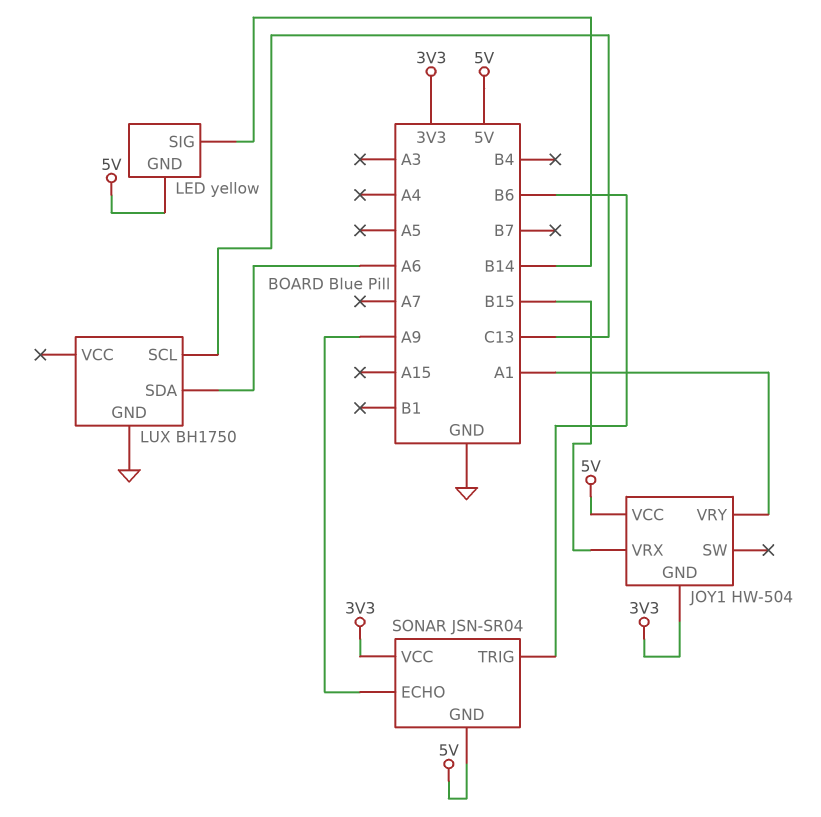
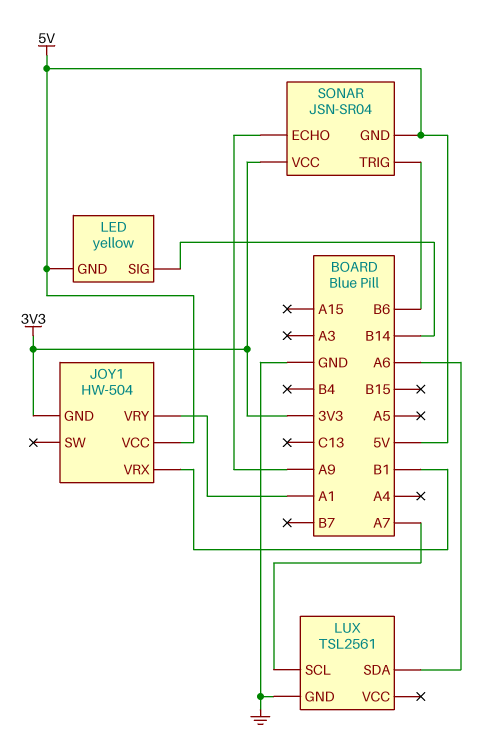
JOY1 pin VRX: B15 -> B1
LUX: BH1750 -> TSL2561
LUX pin SCL: C13 -> A7

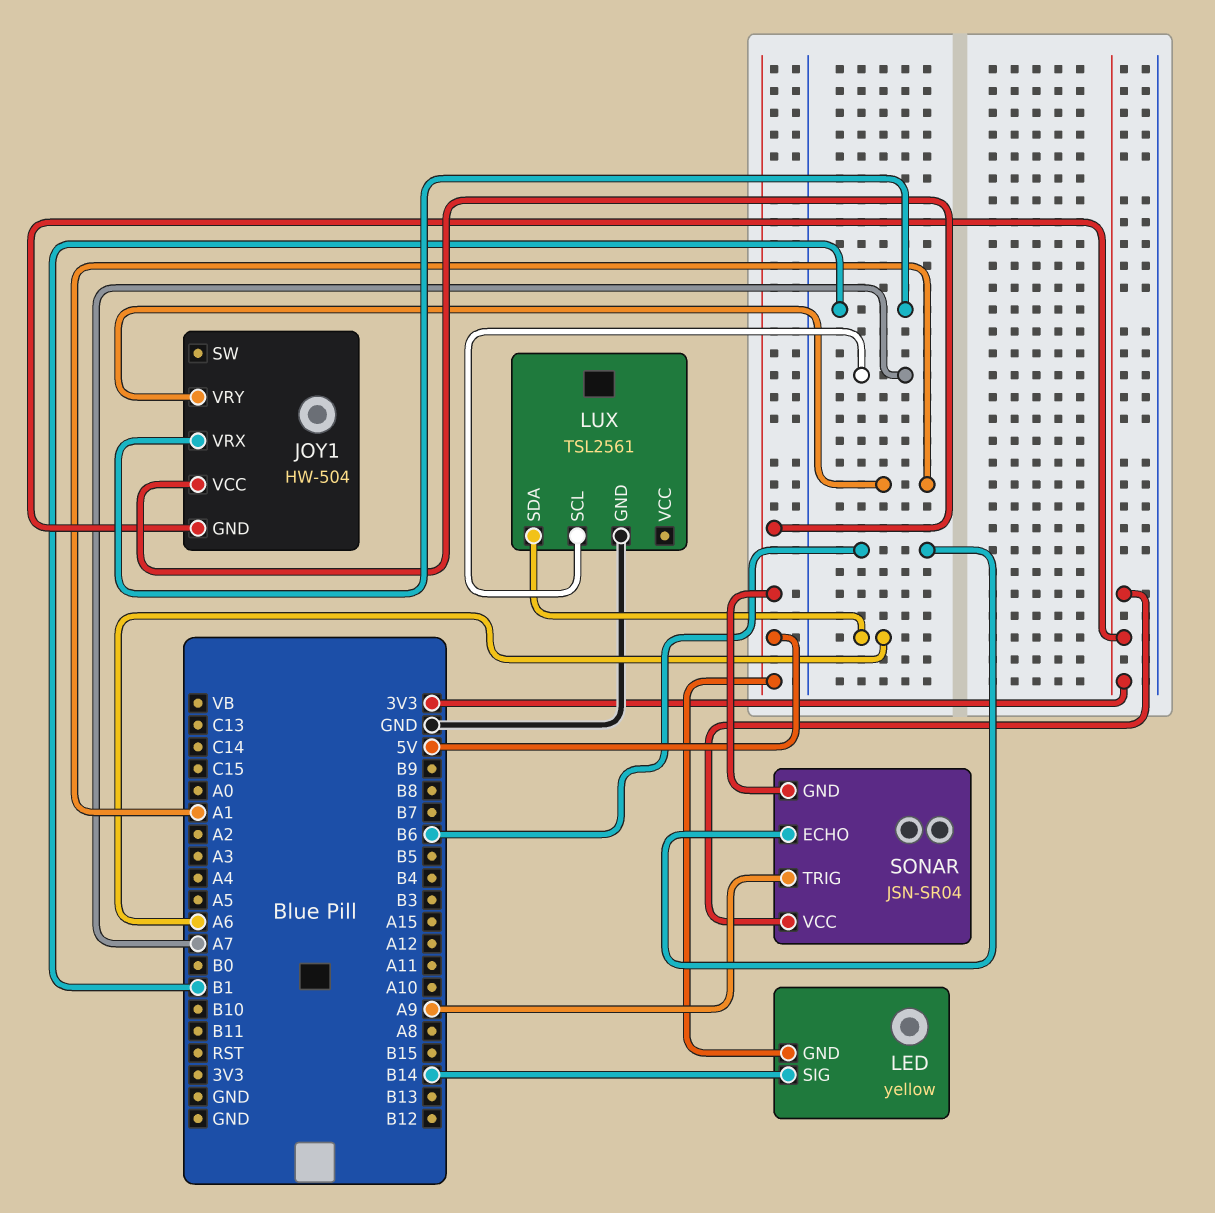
SONAR pin ECHO: A9 -> B6
SONAR pin TRIG: B6 -> A9

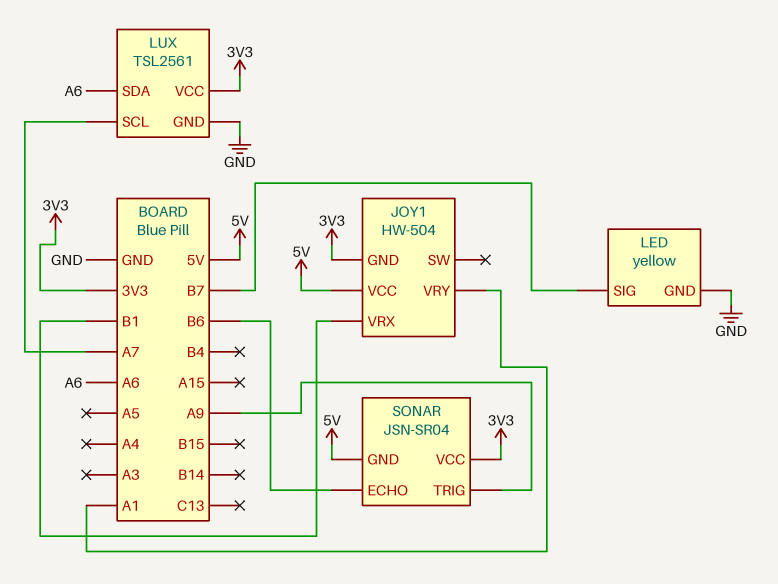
LED pin GND: 5V -> GND
LED pin SIG: B14 -> B7
LUX pin VCC: none -> 3V3

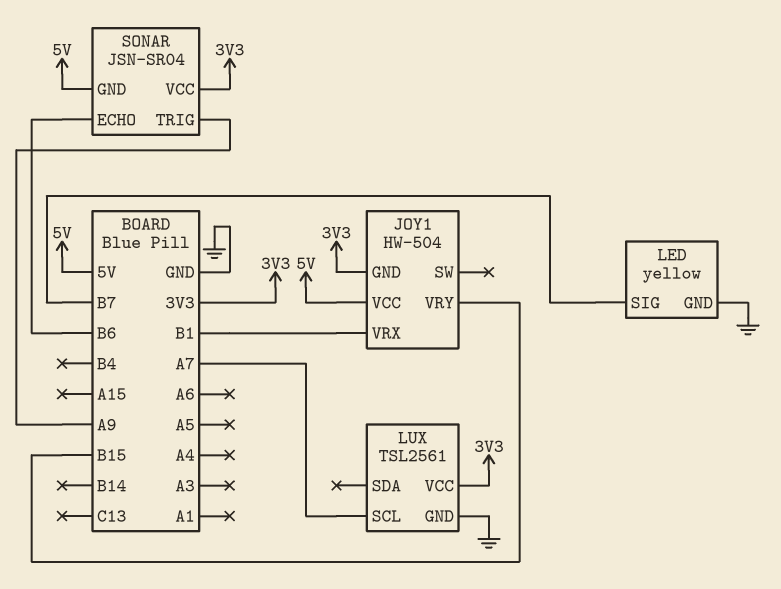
JOY1 pin VRY: A1 -> B15
LUX pin SDA: A6 -> none

